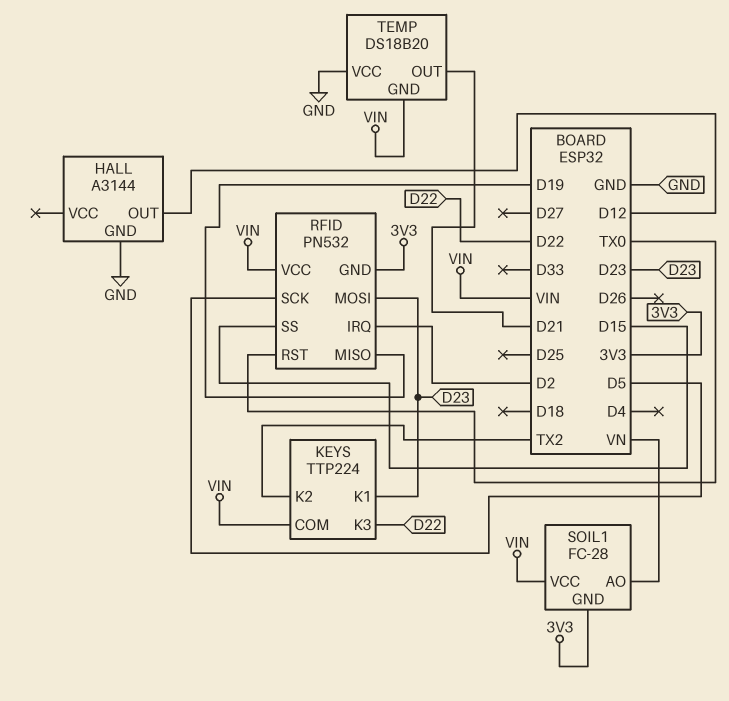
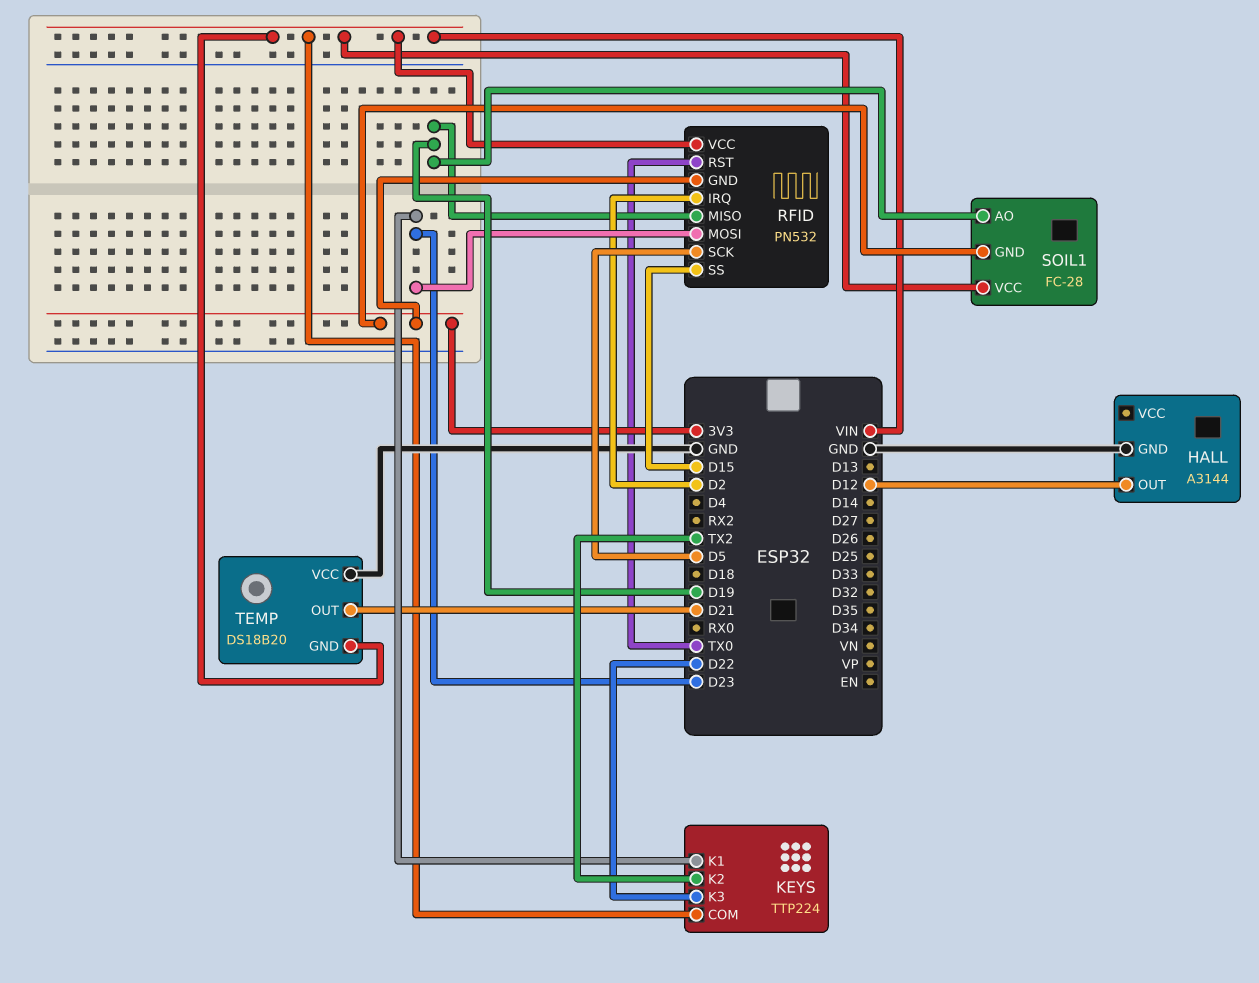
SOIL1 pin AO: VN -> D19

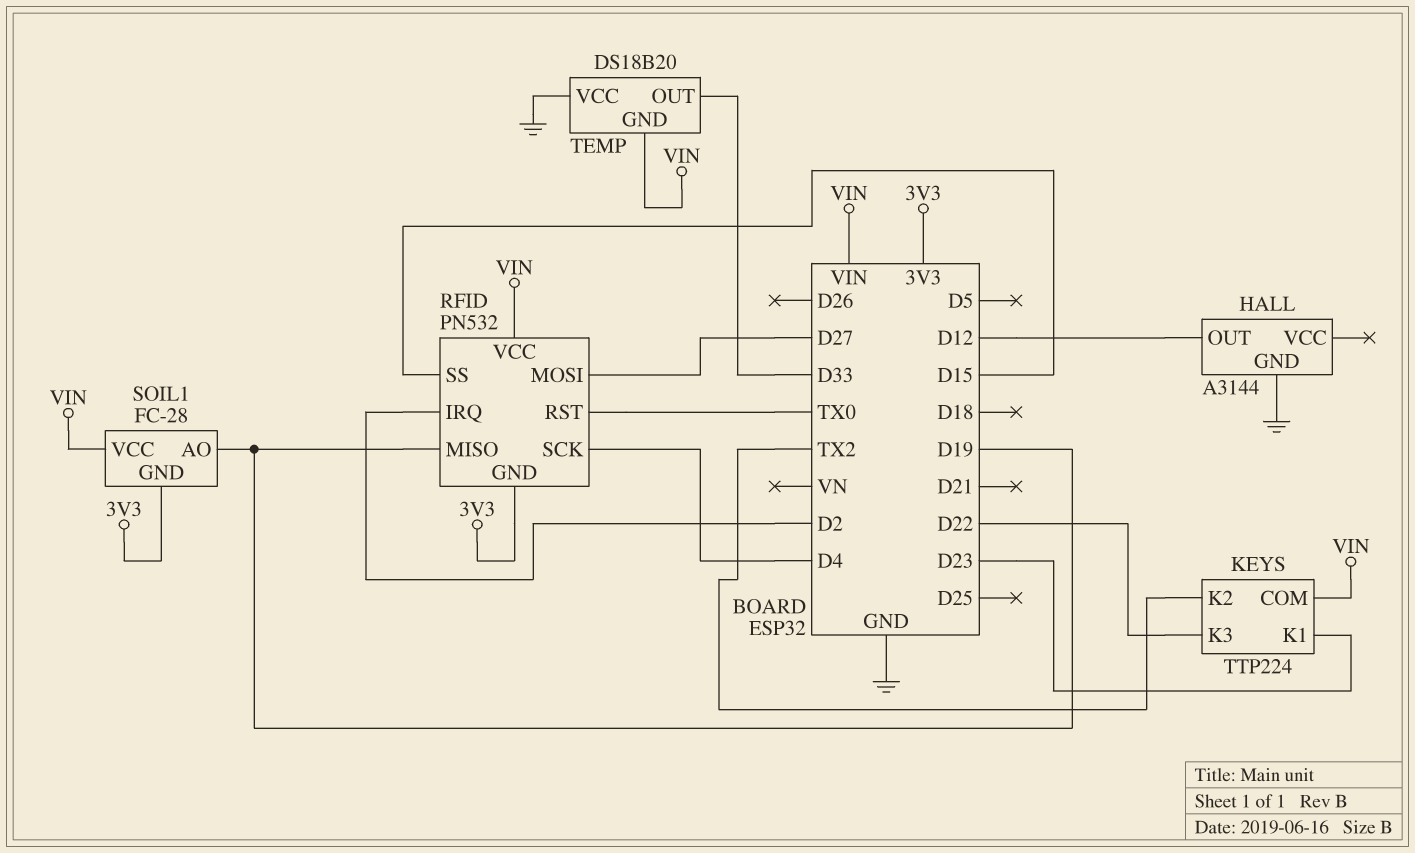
RFID pin MOSI: D23 -> D27
RFID pin SCK: D5 -> D4
TEMP pin OUT: D21 -> D33

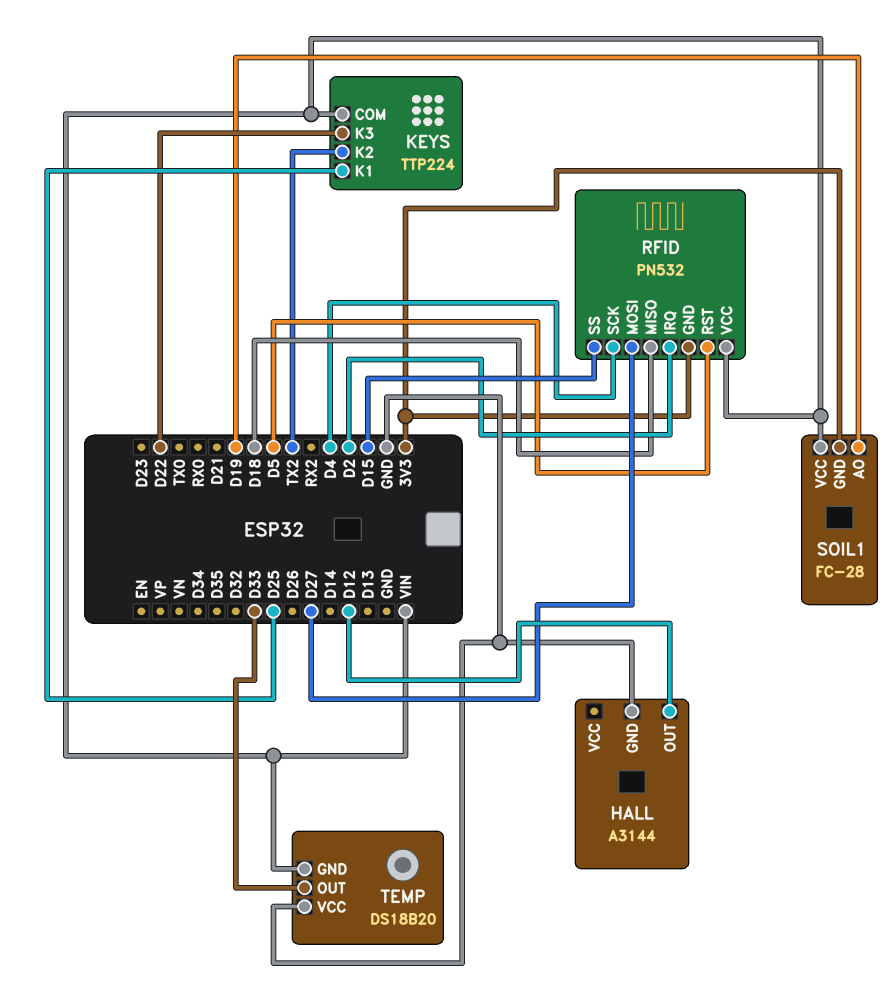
KEYS pin K1: D23 -> D25
RFID pin MISO: D19 -> D18
RFID pin RST: TX0 -> D5

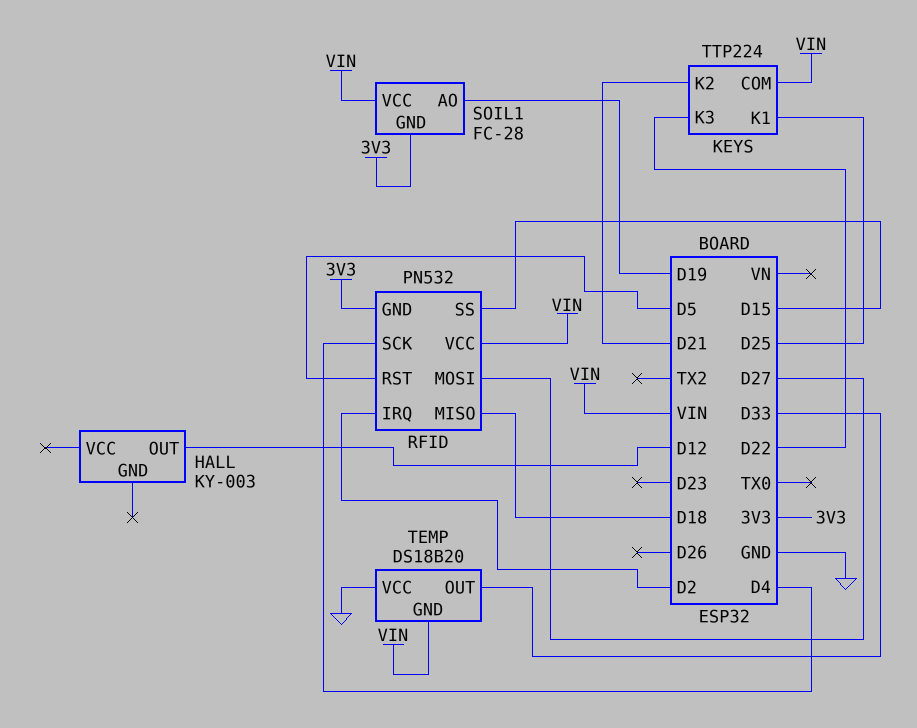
HALL: A3144 -> KY-003
HALL pin GND: GND -> none
KEYS pin K2: TX2 -> D21

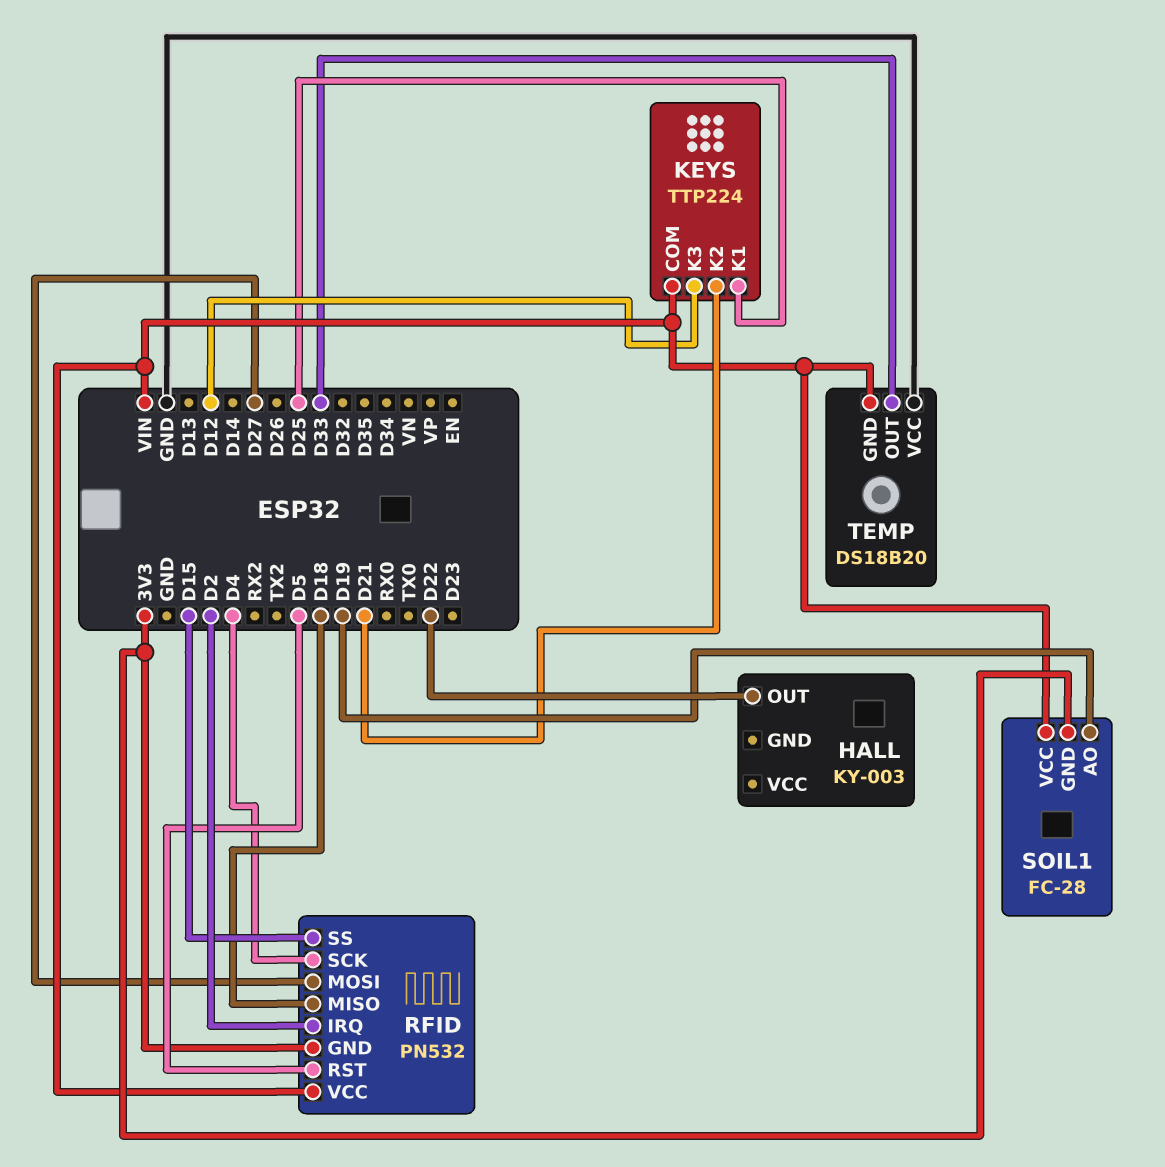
HALL pin OUT: D12 -> D22
KEYS pin K3: D22 -> D12

